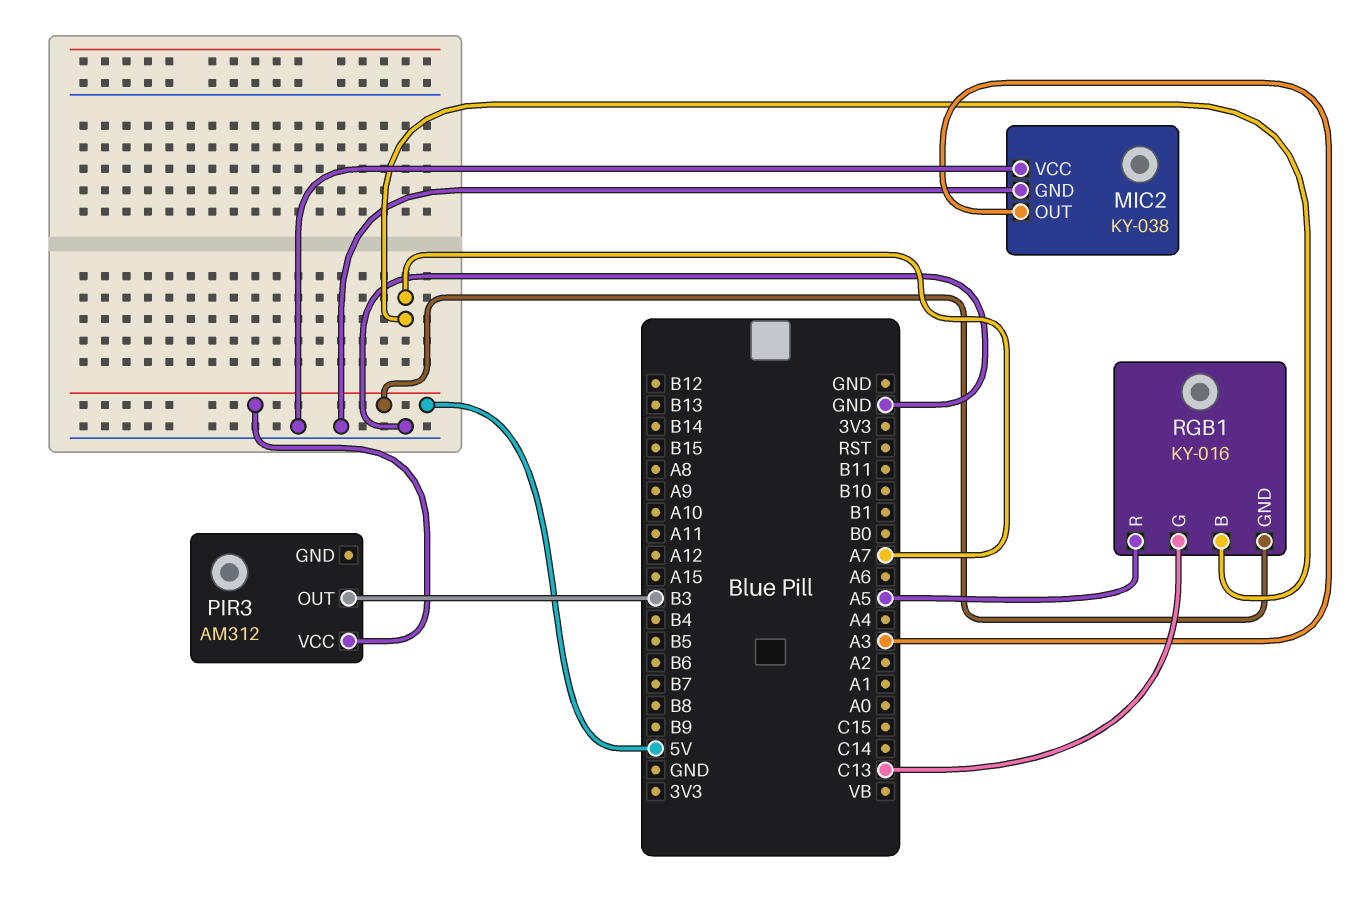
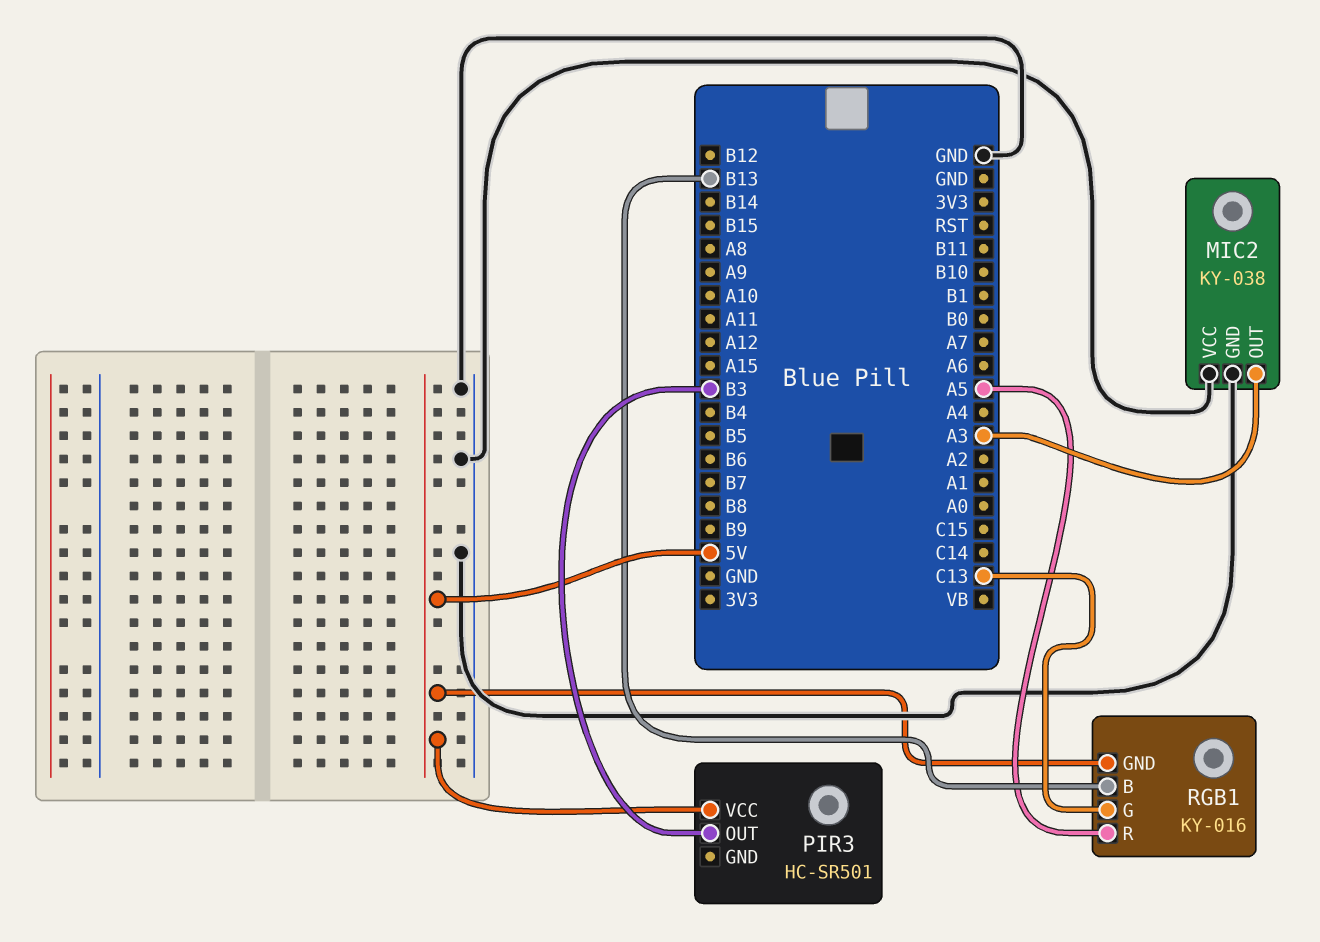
PIR3: AM312 -> HC-SR501
RGB1 pin B: A7 -> B13

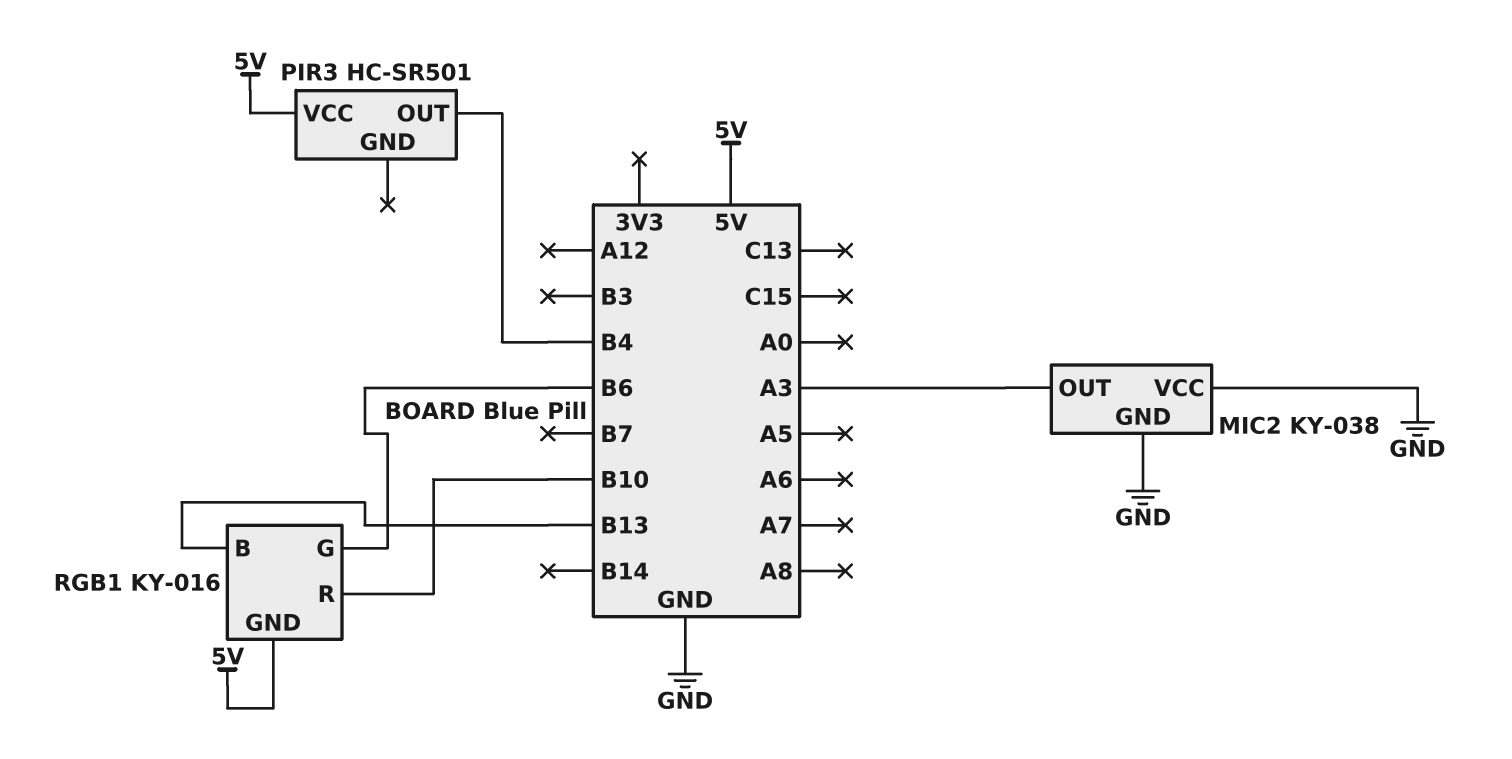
PIR3 pin OUT: B3 -> B4
RGB1 pin G: C13 -> B6
RGB1 pin R: A5 -> B10

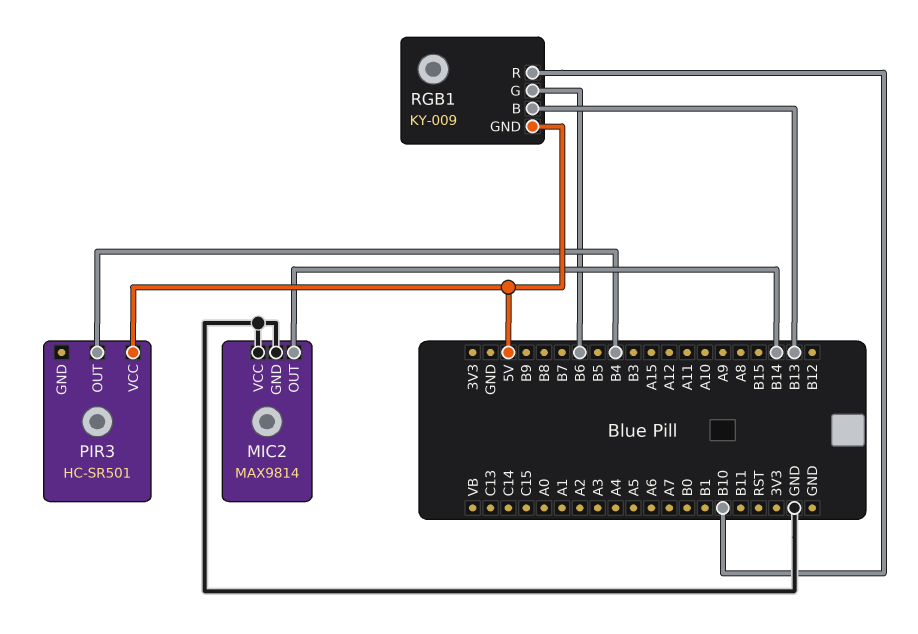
MIC2: KY-038 -> MAX9814
MIC2 pin OUT: A3 -> B14
RGB1: KY-016 -> KY-009

